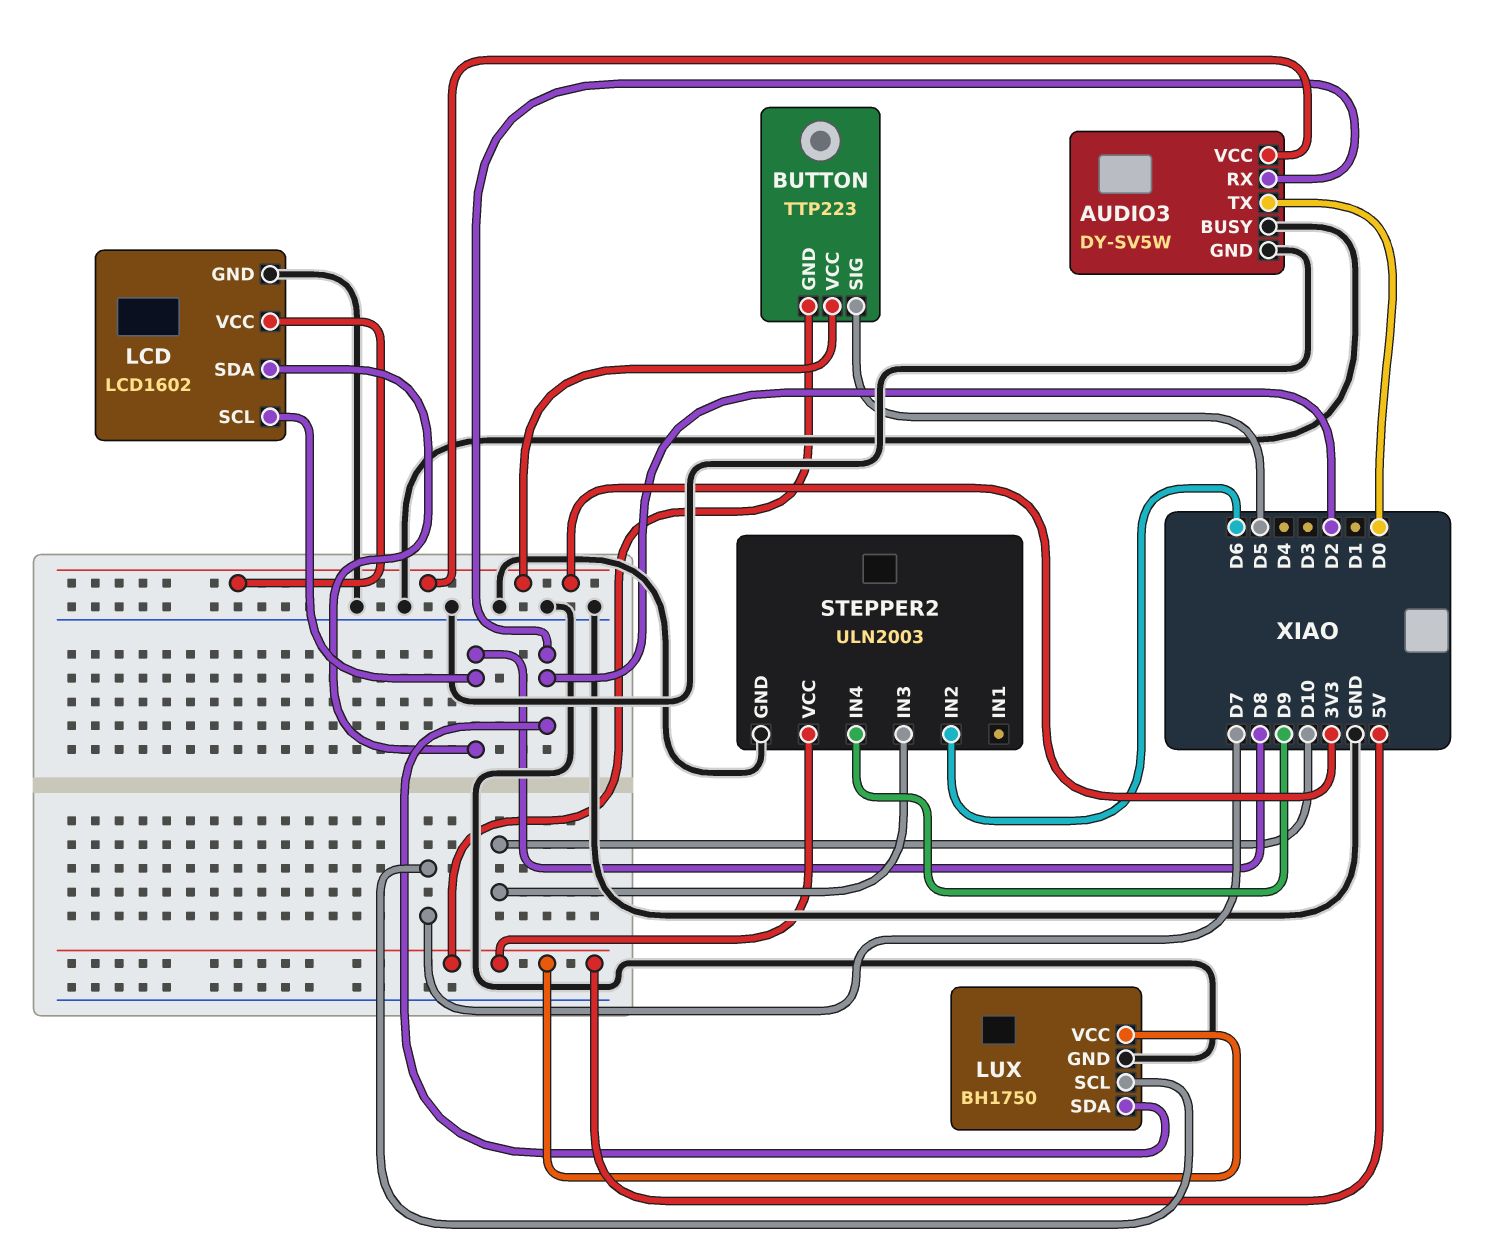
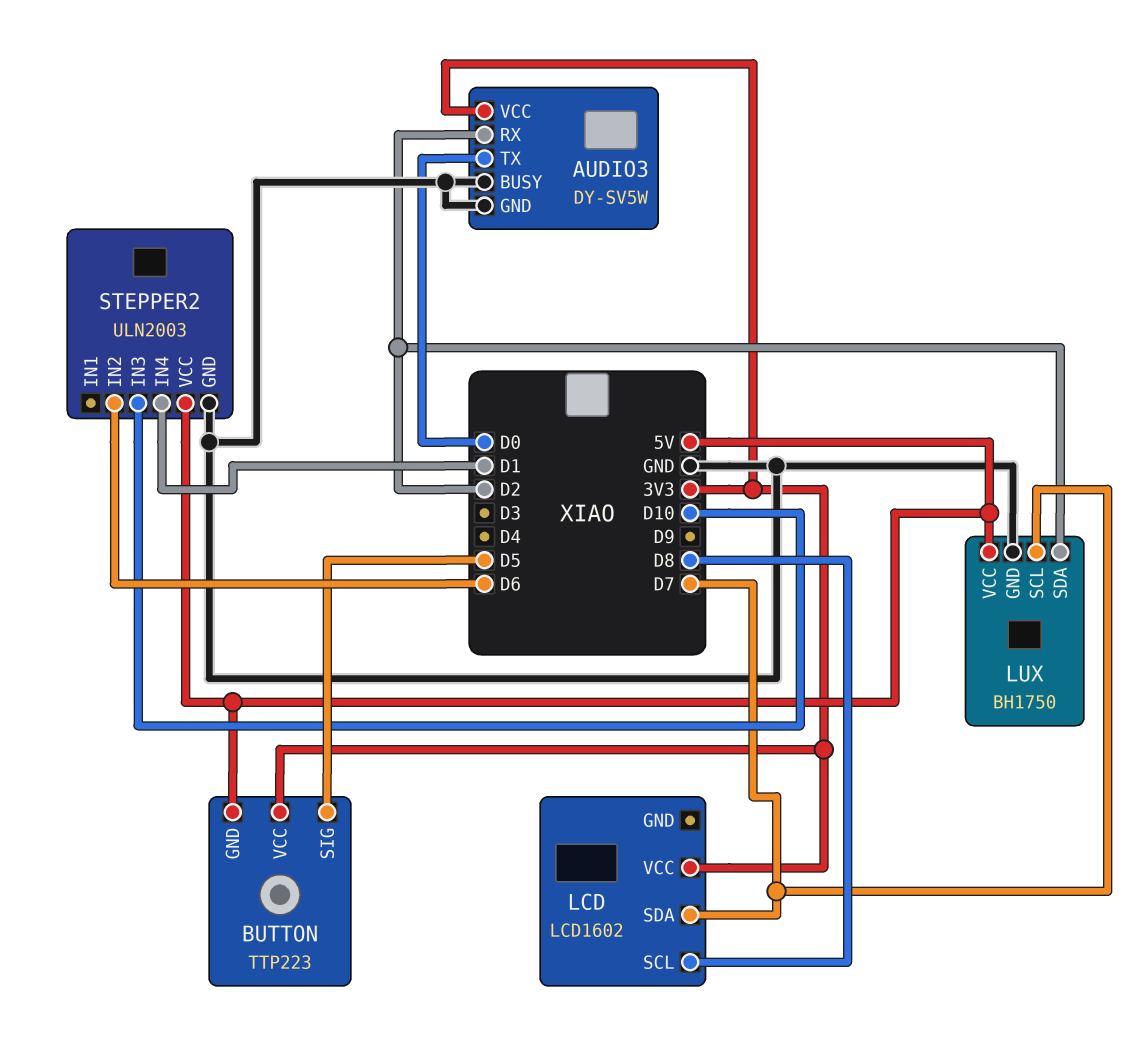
LCD pin GND: GND -> none
LCD pin SDA: D8 -> D7
STEPPER2 pin IN4: D9 -> D1

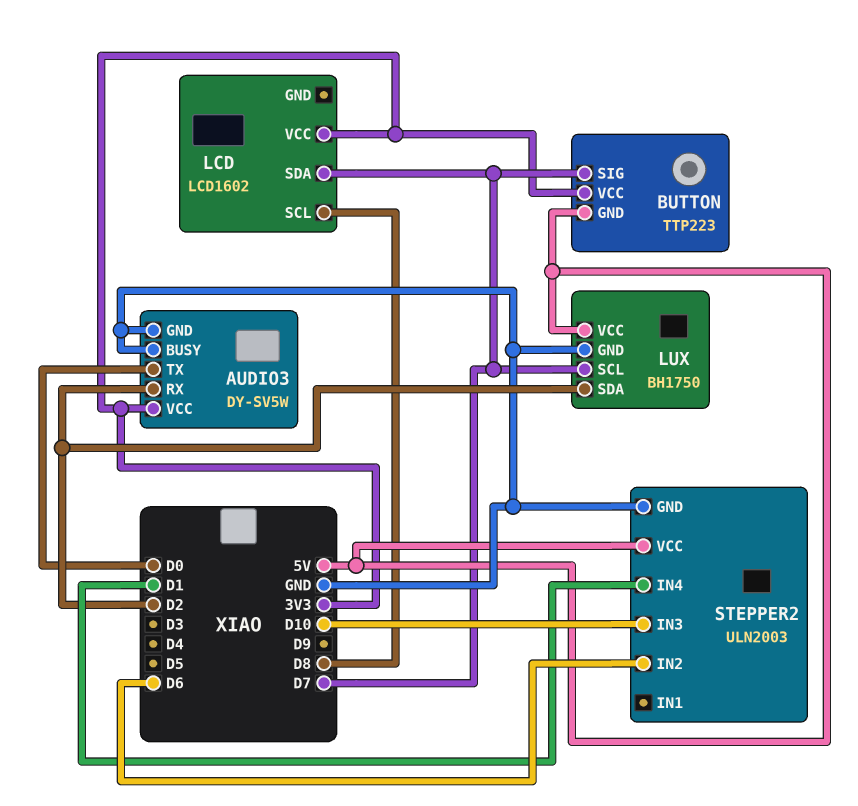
BUTTON pin SIG: D5 -> D7

